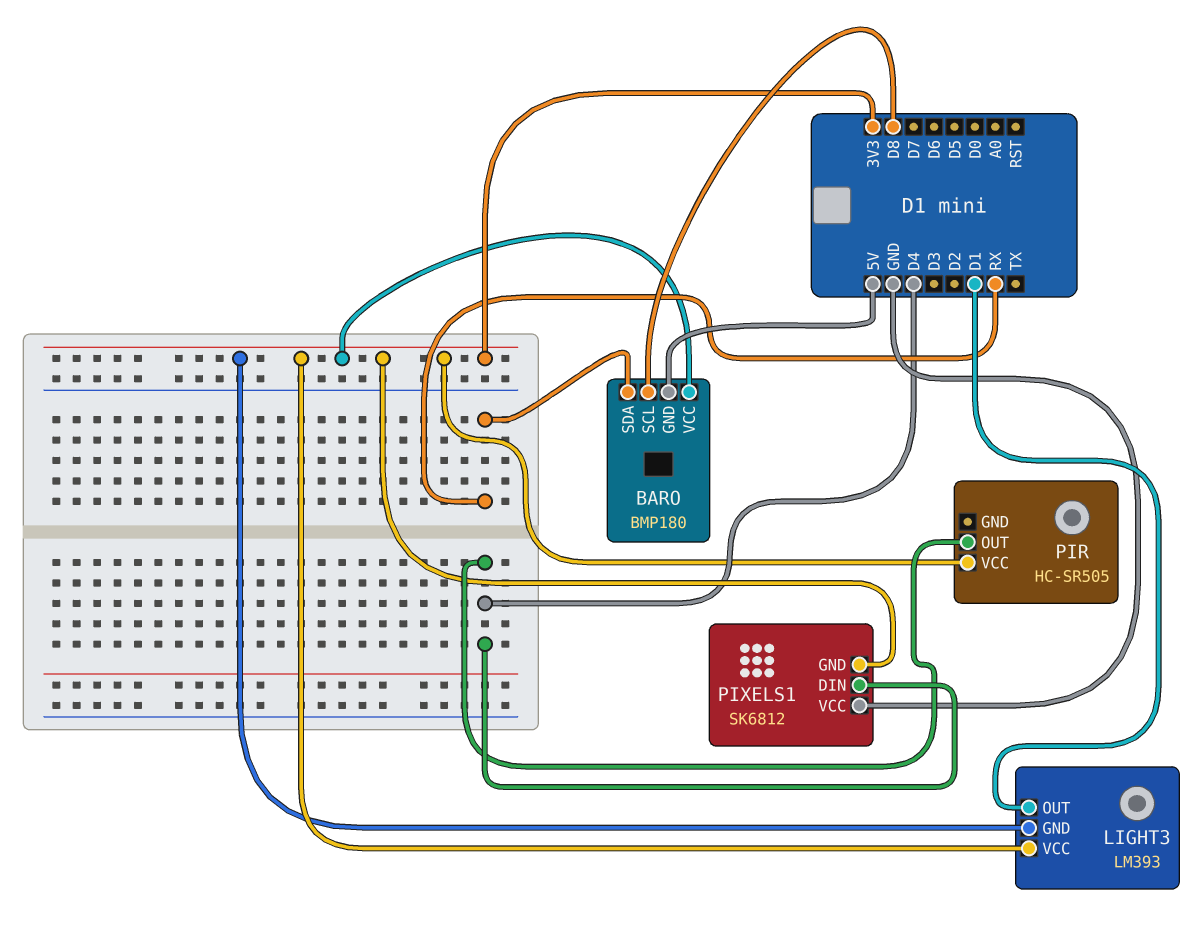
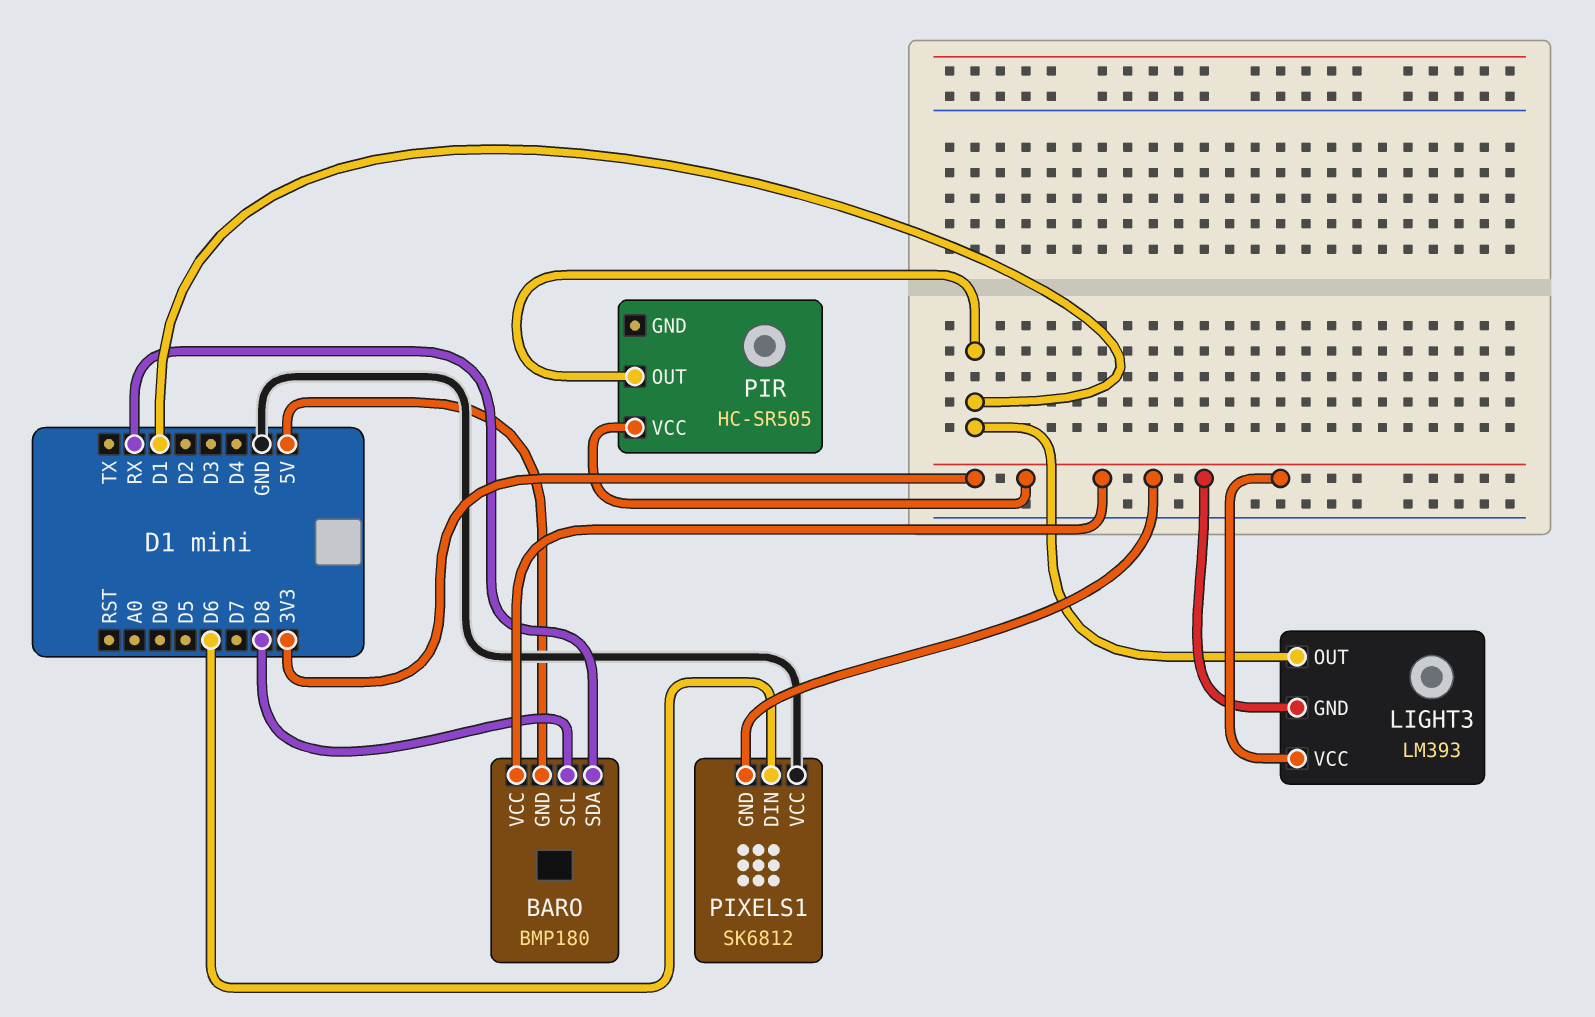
PIR pin OUT: D4 -> D1
PIXELS1 pin DIN: D4 -> D6

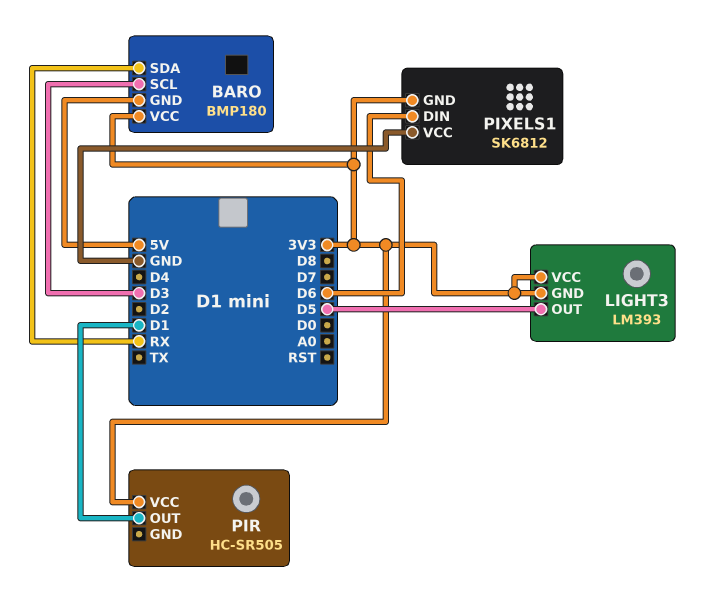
BARO pin SCL: D8 -> D3
LIGHT3 pin OUT: D1 -> D5

